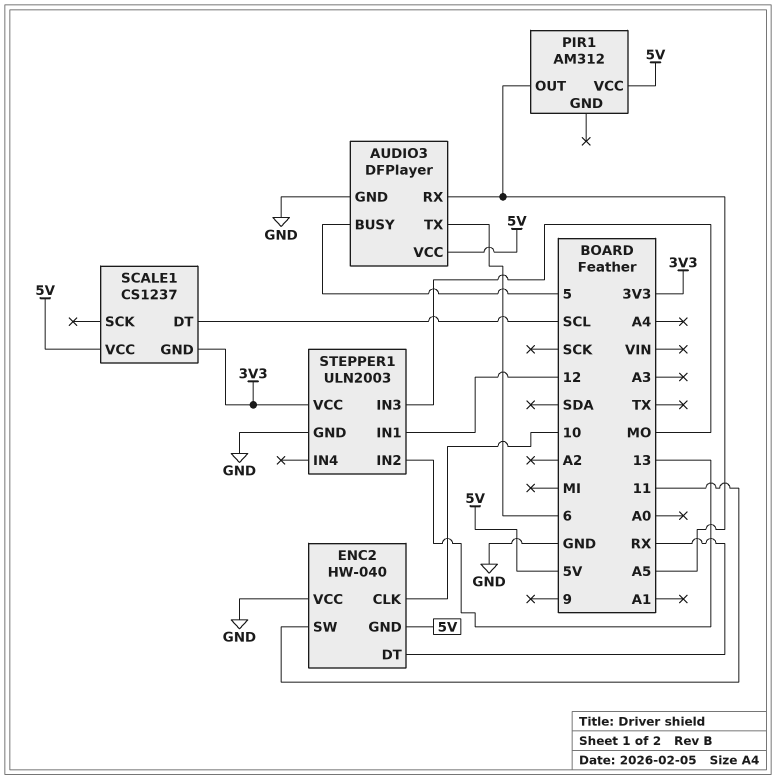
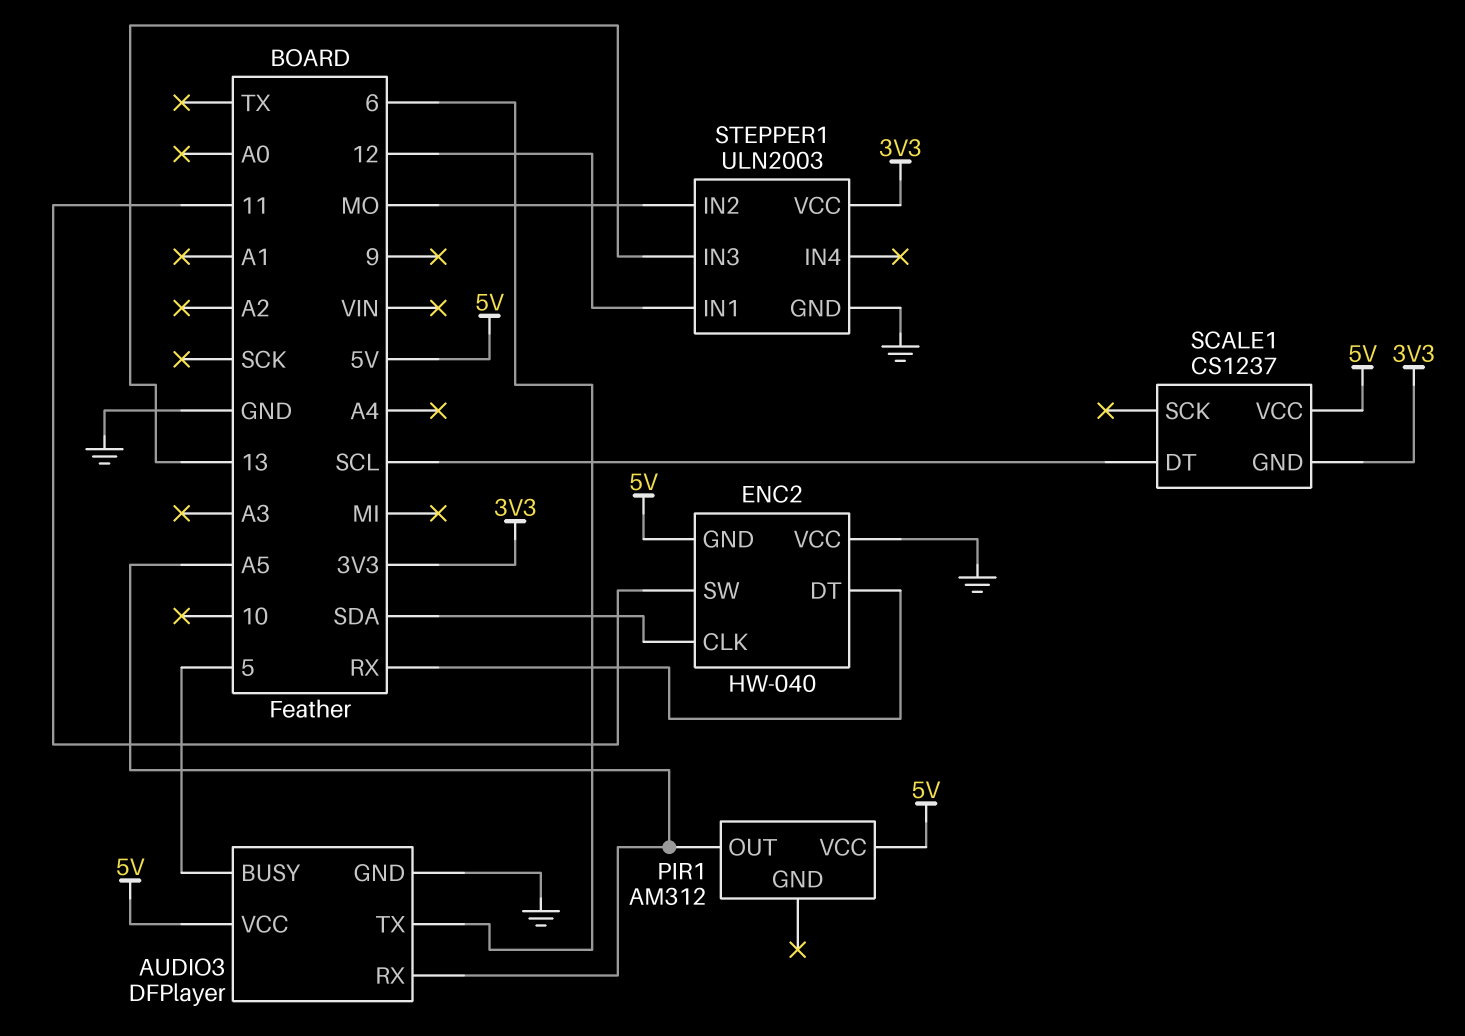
ENC2 pin CLK: 10 -> SDA
STEPPER1 pin IN2: 13 -> MO
STEPPER1 pin IN3: MO -> 13

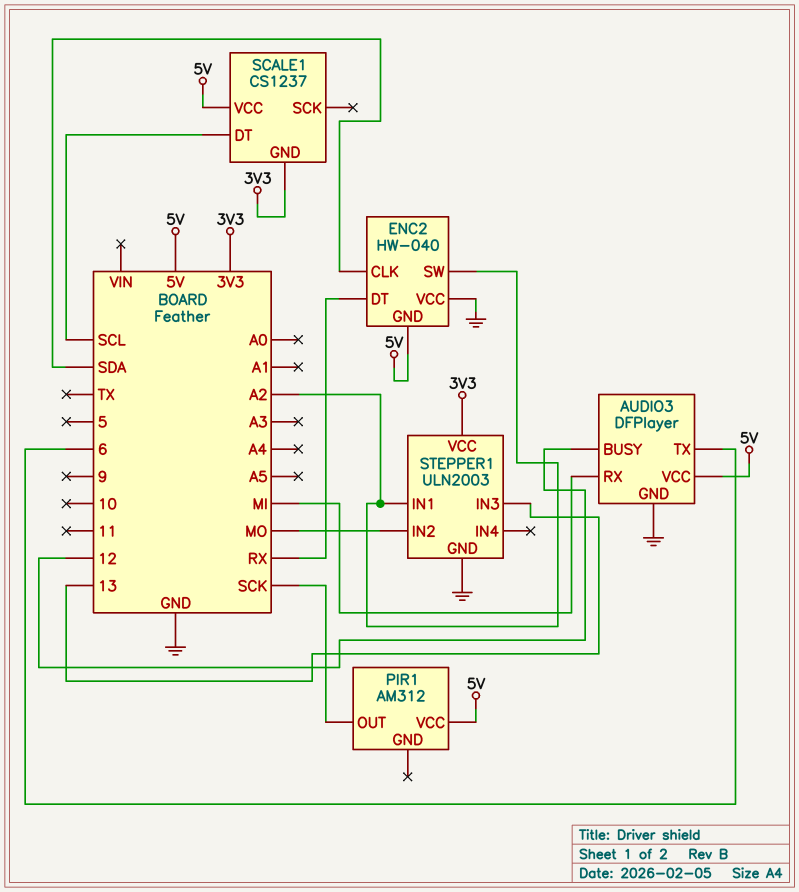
AUDIO3 pin BUSY: 5 -> 12
AUDIO3 pin RX: A5 -> MI
ENC2 pin SW: 11 -> A2
PIR1 pin OUT: A5 -> SCK
STEPPER1 pin IN1: 12 -> A2

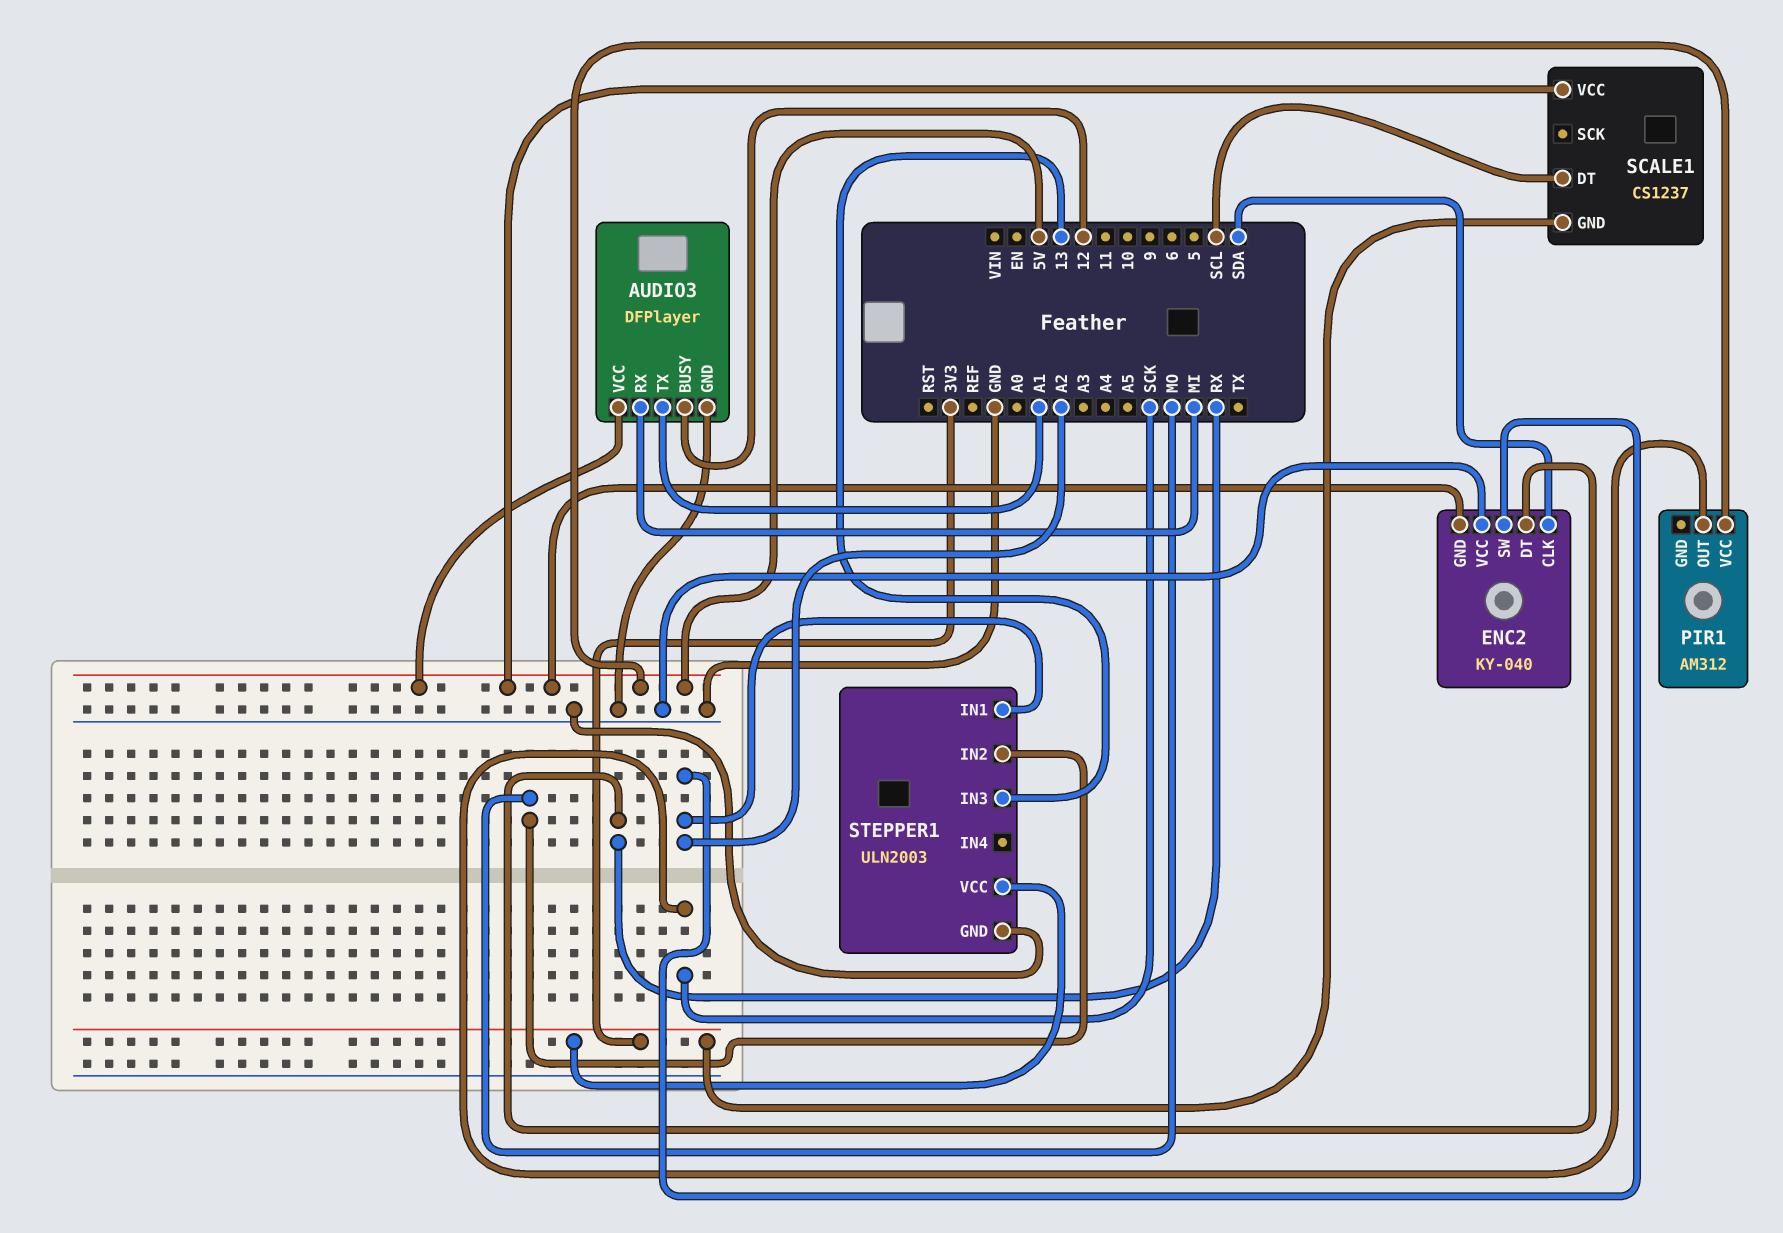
AUDIO3 pin TX: 6 -> A1
ENC2: HW-040 -> KY-040

